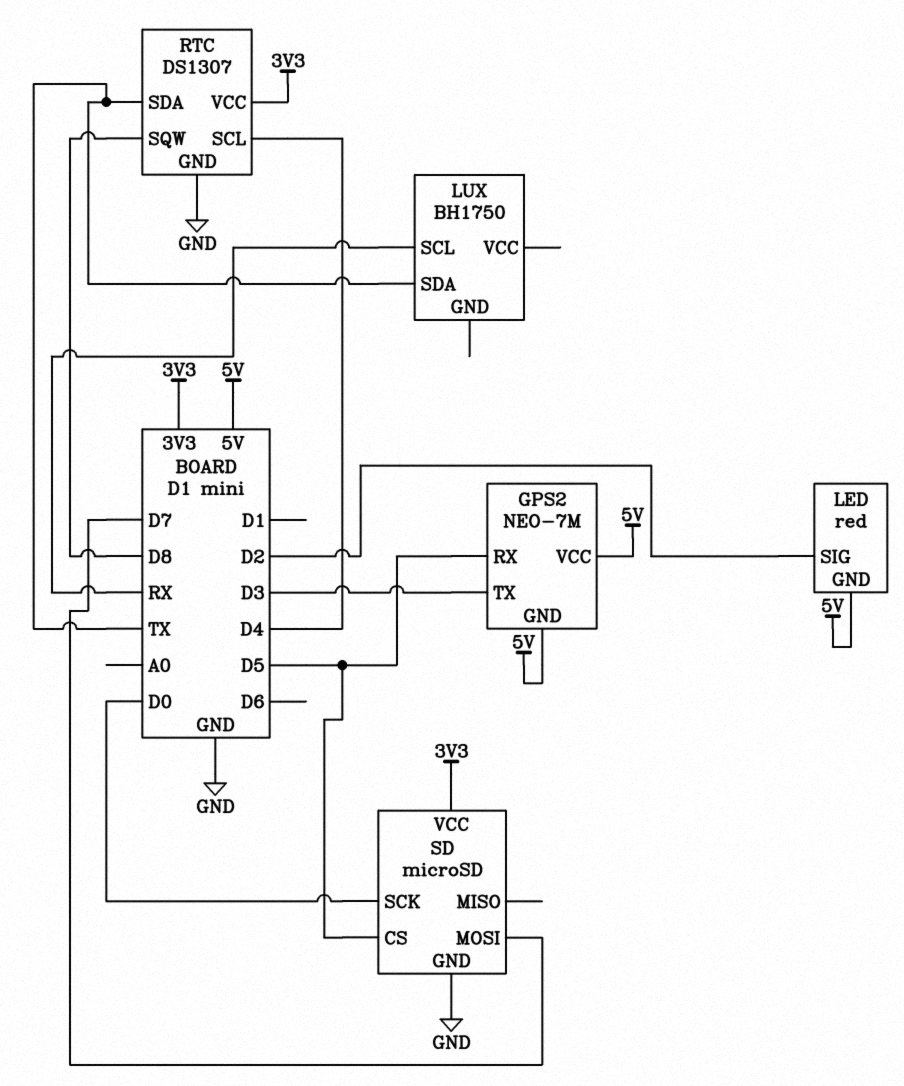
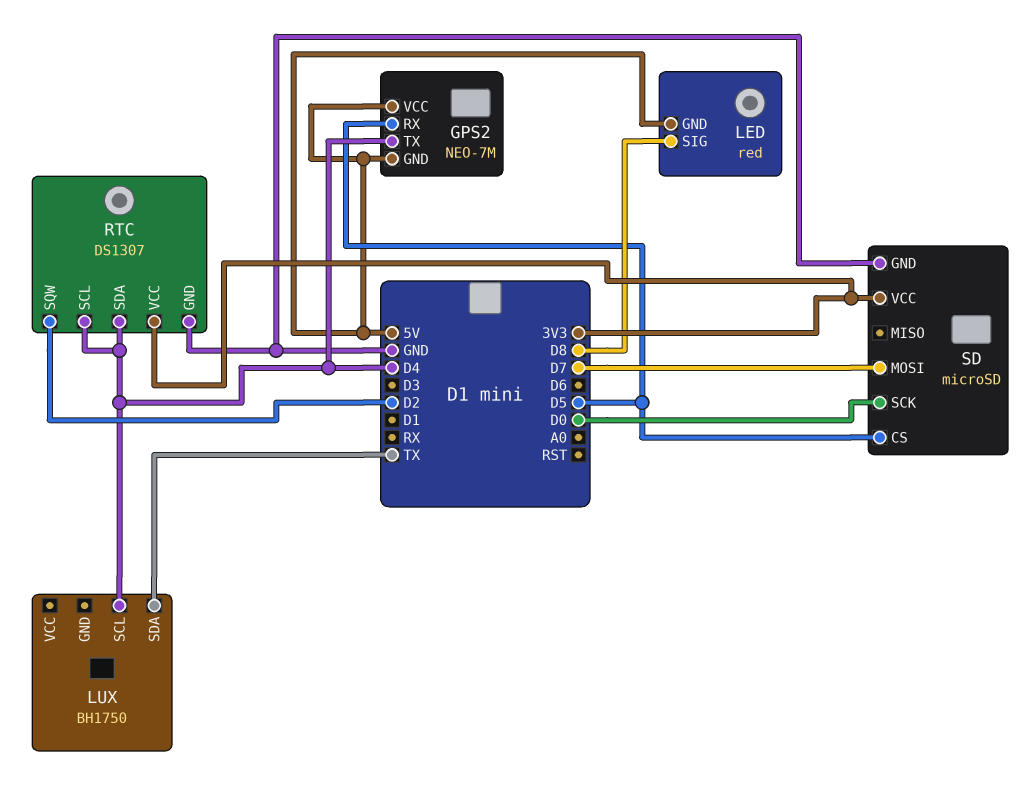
GPS2 pin TX: D3 -> D4
LED pin SIG: D2 -> D8
LUX pin SCL: RX -> D4
RTC pin SDA: TX -> D4
RTC pin SQW: D8 -> D2

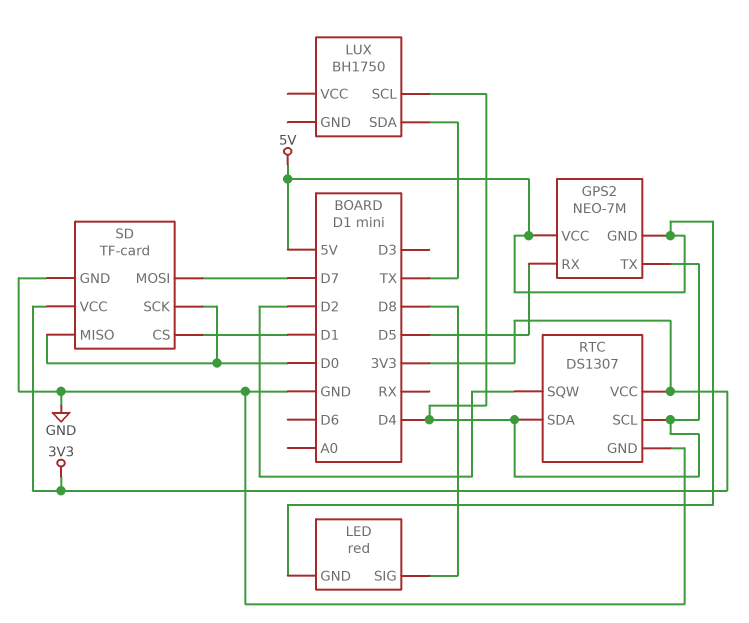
SD: microSD -> TF-card
SD pin CS: D5 -> D1
SD pin MISO: none -> D0

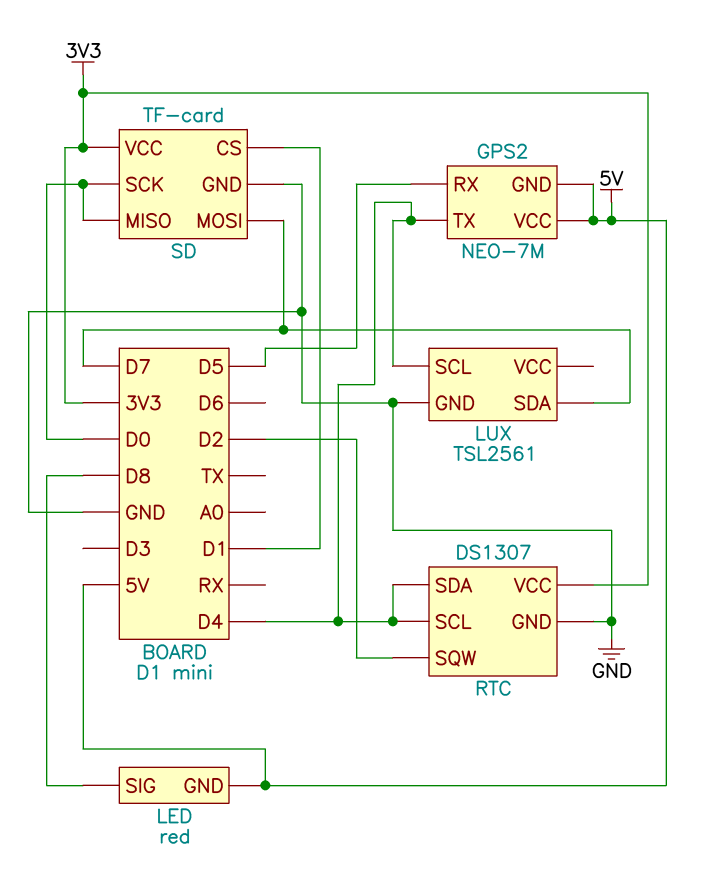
LUX: BH1750 -> TSL2561
LUX pin GND: none -> GND
LUX pin SDA: TX -> D7

